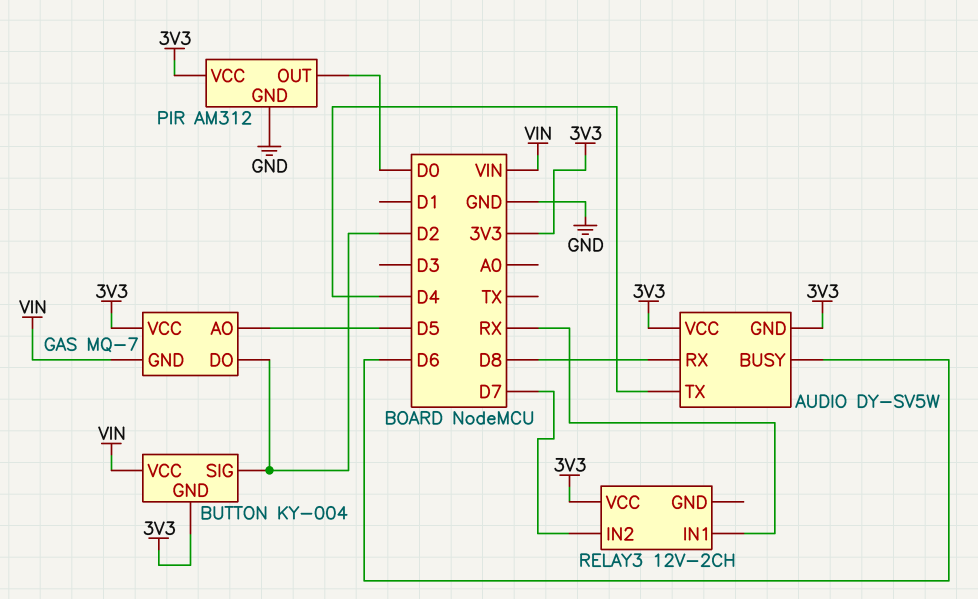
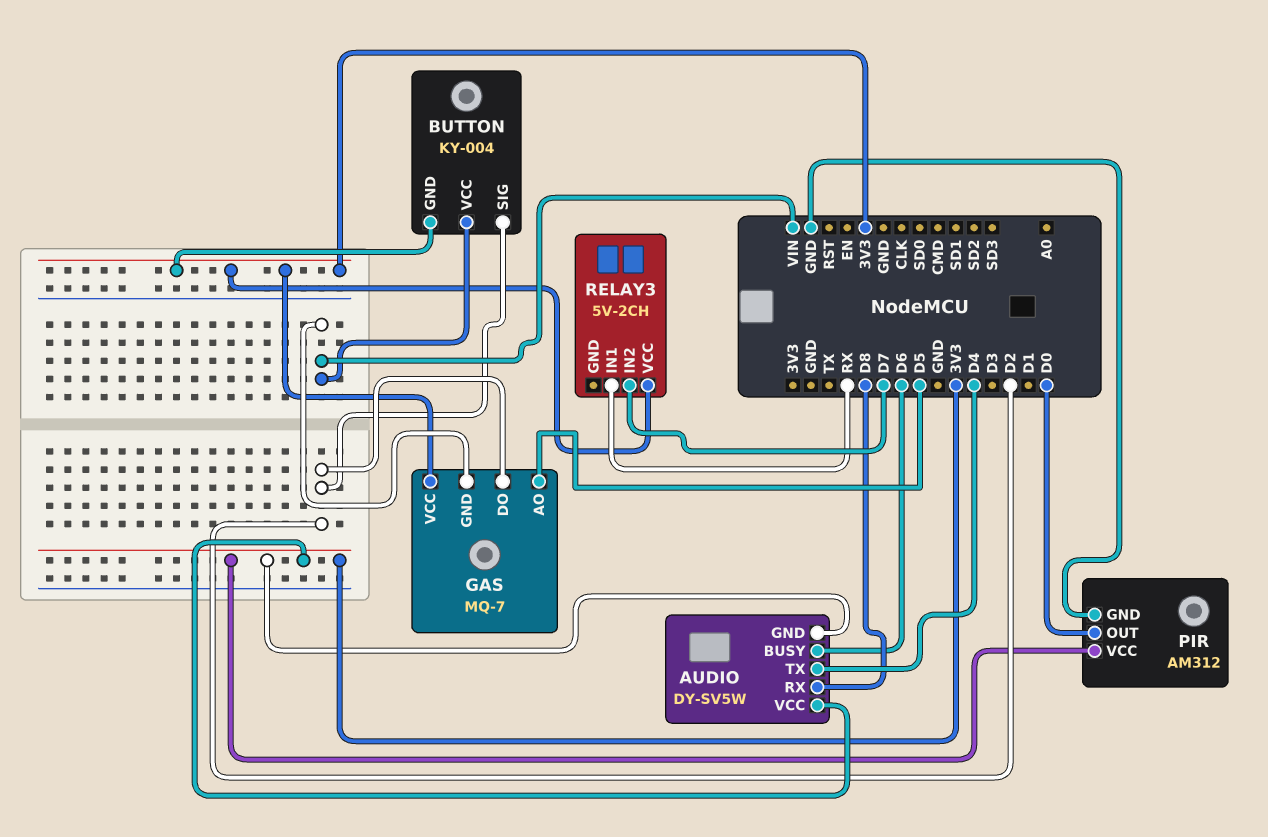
RELAY3: 12V-2CH -> 5V-2CH

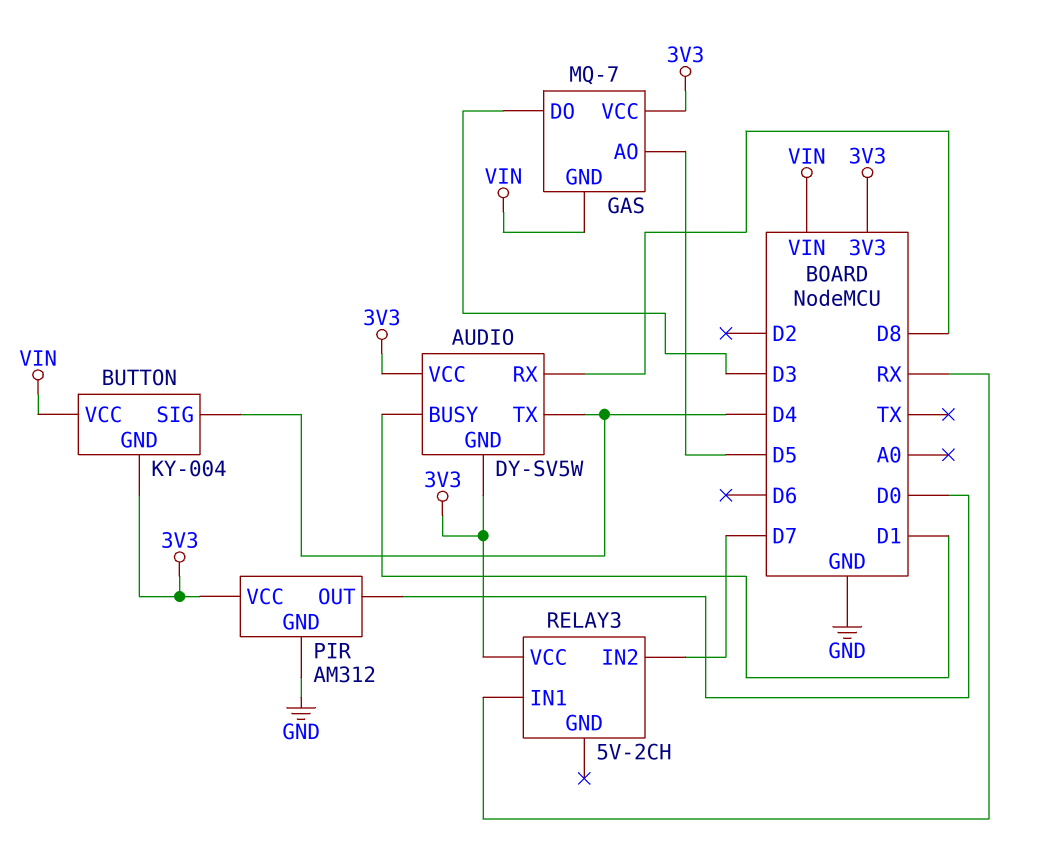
AUDIO pin BUSY: D6 -> D1
BUTTON pin SIG: D2 -> D4
GAS pin DO: D2 -> D3

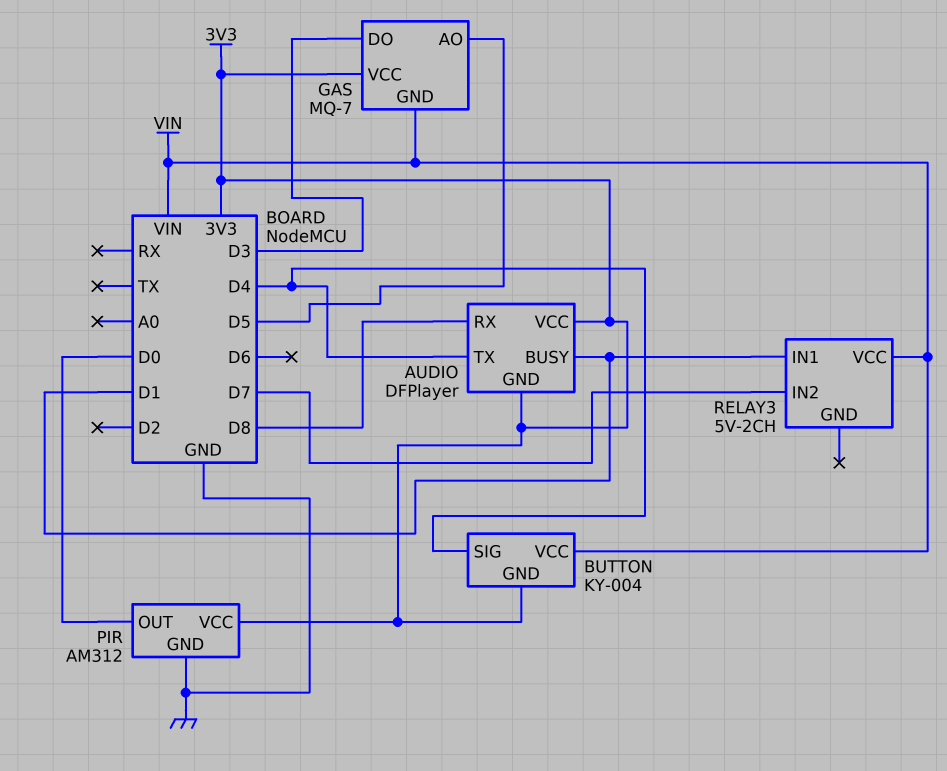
AUDIO: DY-SV5W -> DFPlayer
RELAY3 pin IN1: RX -> D1
RELAY3 pin VCC: 3V3 -> VIN

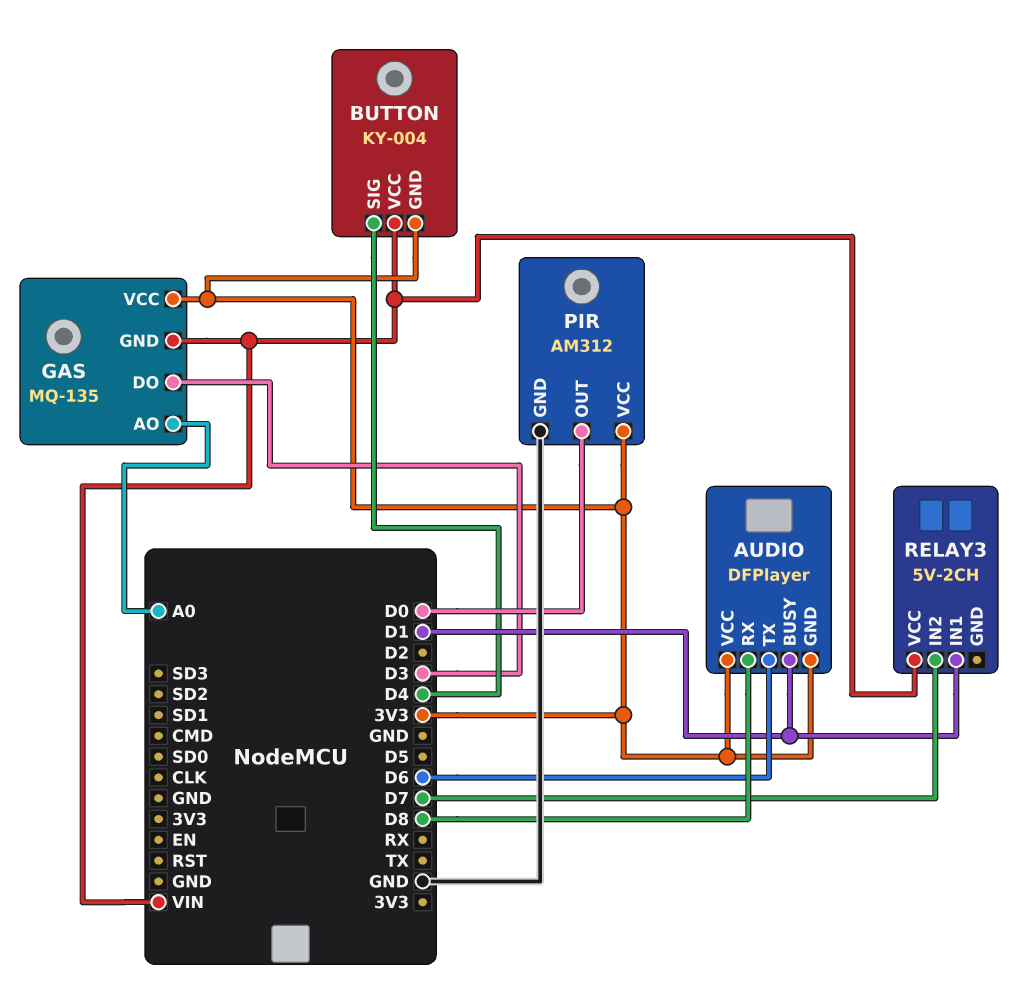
AUDIO pin TX: D4 -> D6
GAS: MQ-7 -> MQ-135
GAS pin AO: D5 -> A0

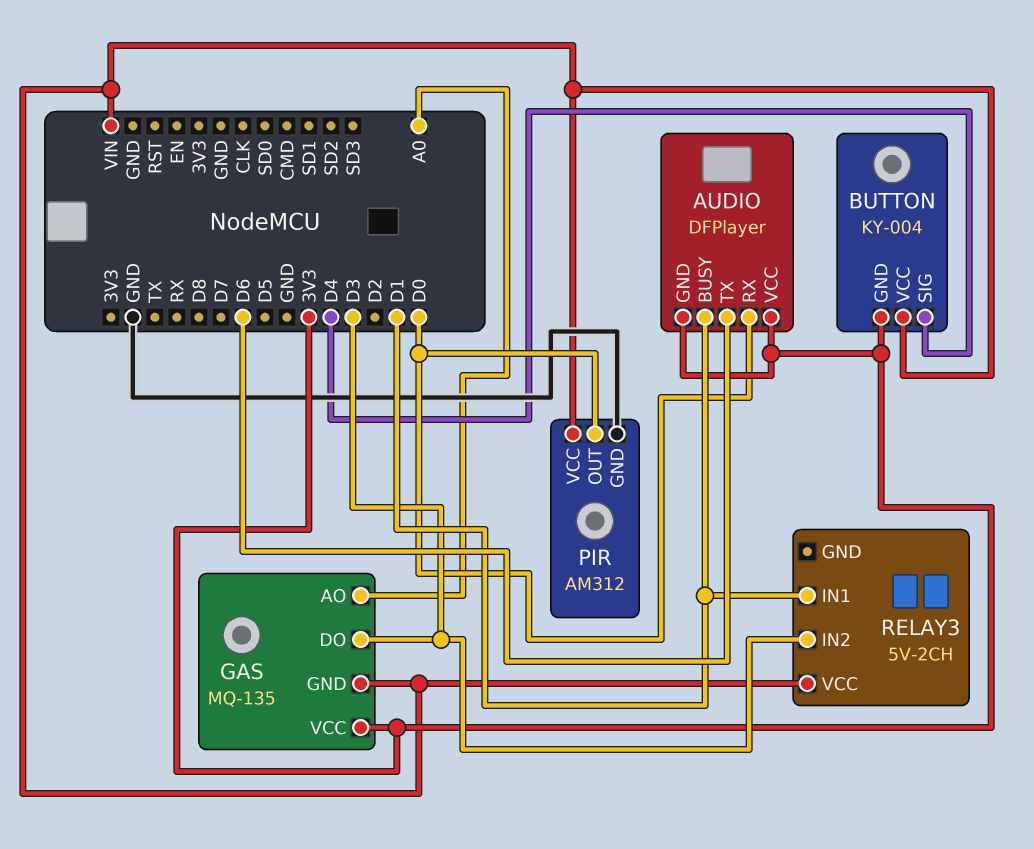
AUDIO pin RX: D8 -> D0
PIR pin VCC: 3V3 -> VIN
RELAY3 pin IN2: D7 -> D3

